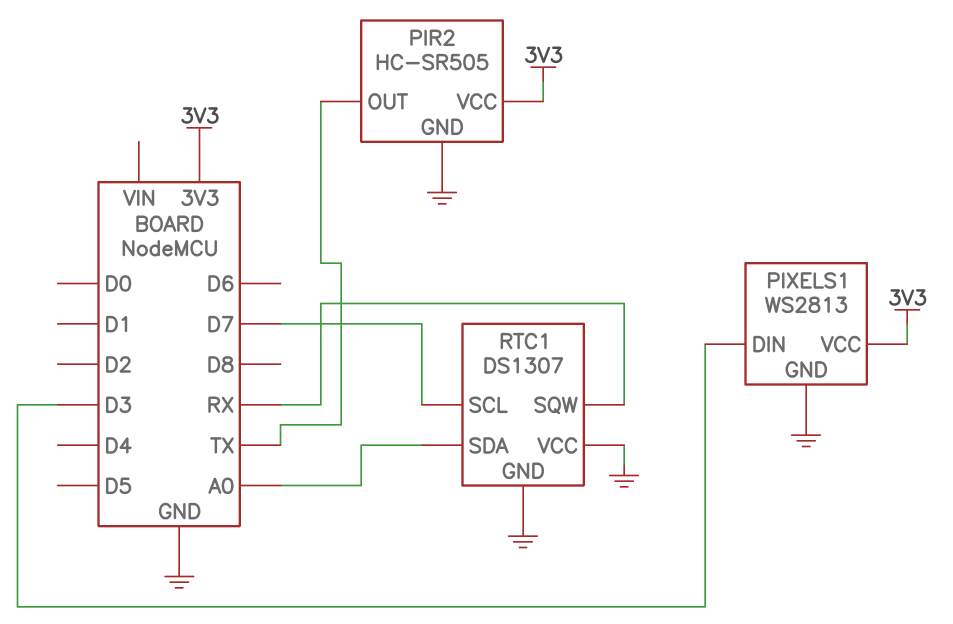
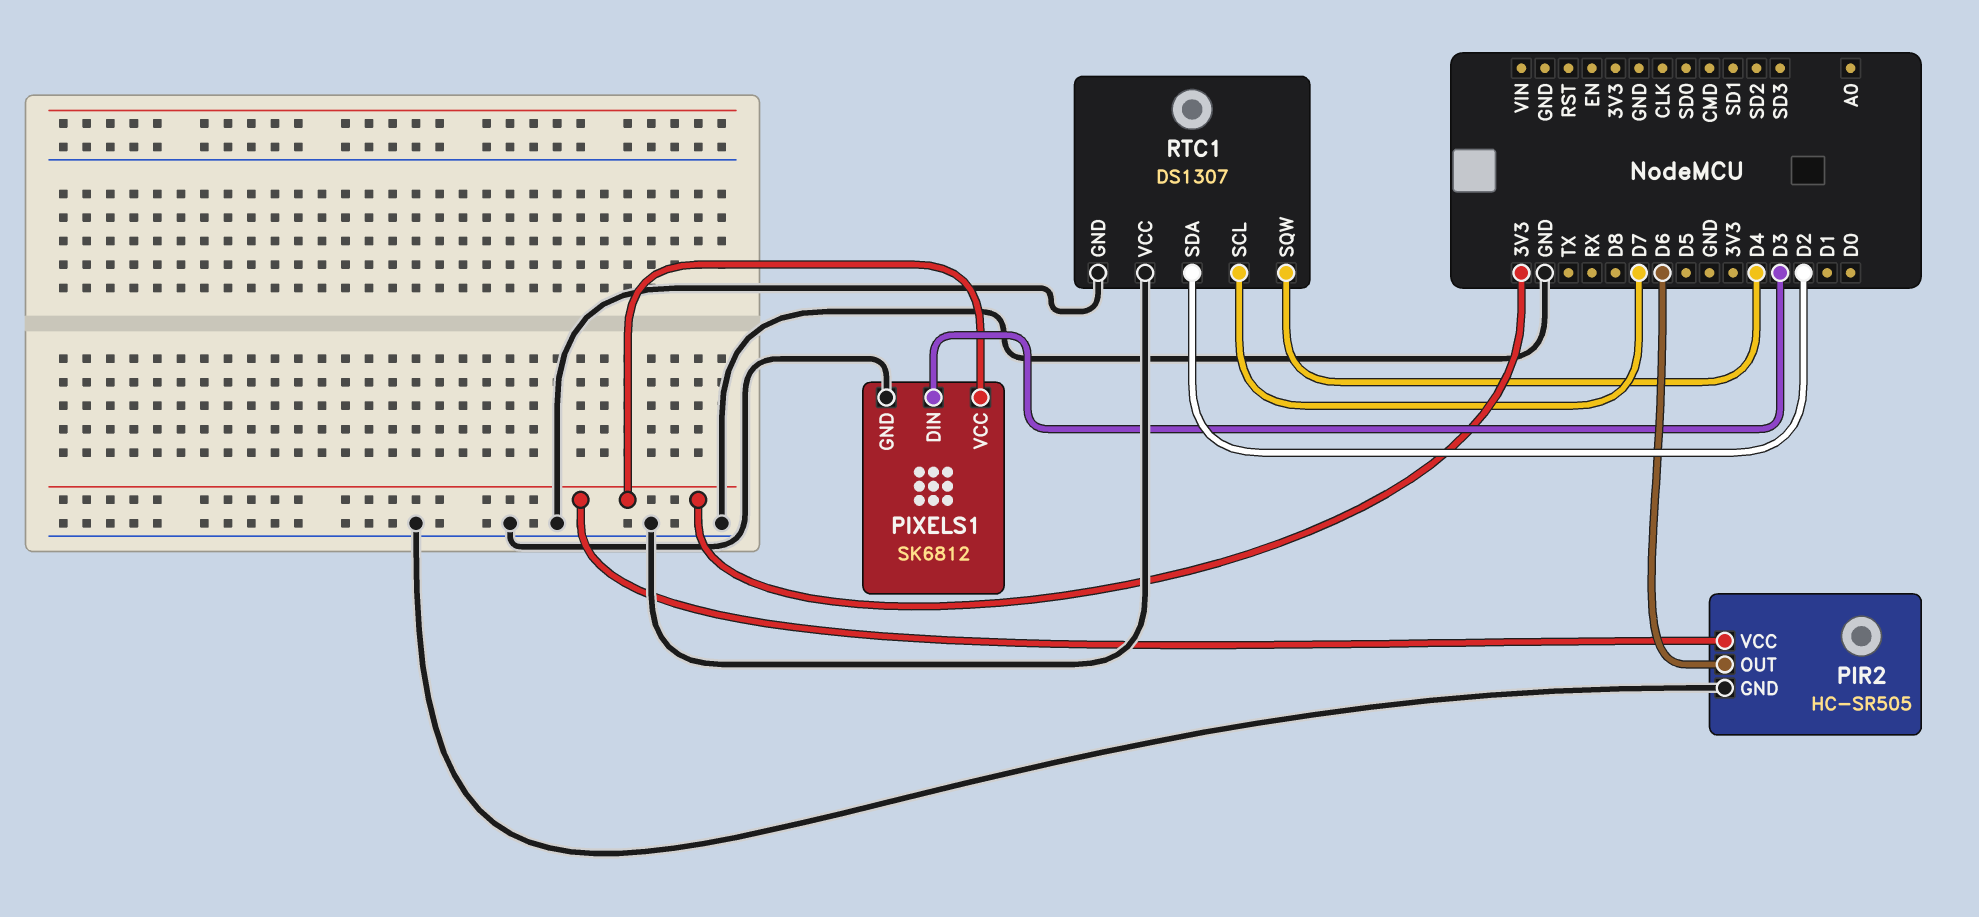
PIR2 pin OUT: TX -> D6
PIXELS1: WS2813 -> SK6812
RTC1 pin SDA: A0 -> D2
RTC1 pin SQW: RX -> D4

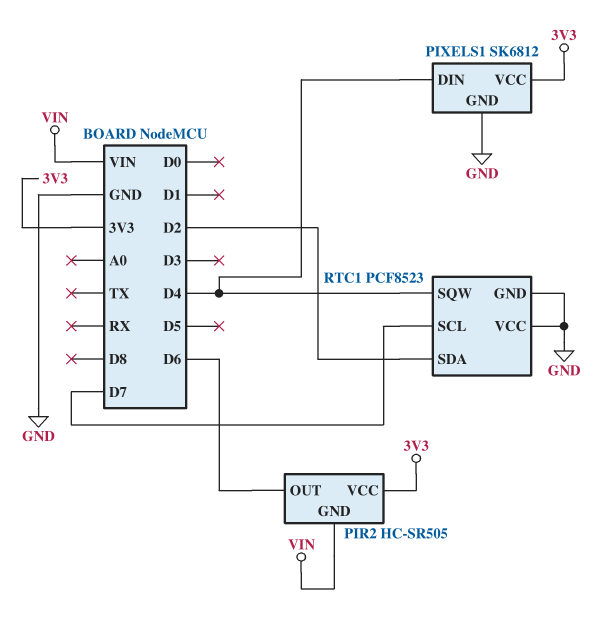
PIR2 pin GND: GND -> VIN
PIXELS1 pin DIN: D3 -> D4
RTC1: DS1307 -> PCF8523

